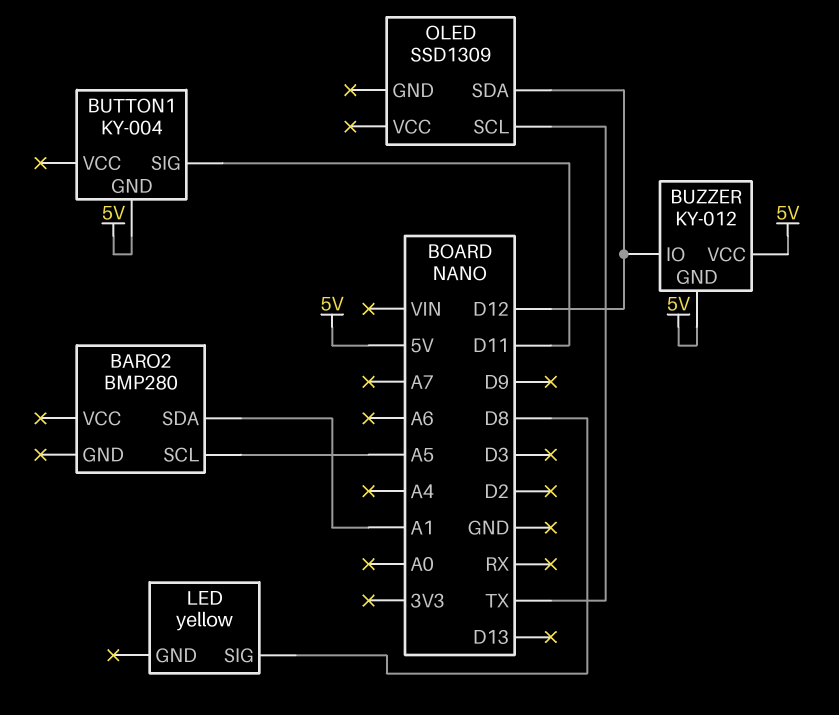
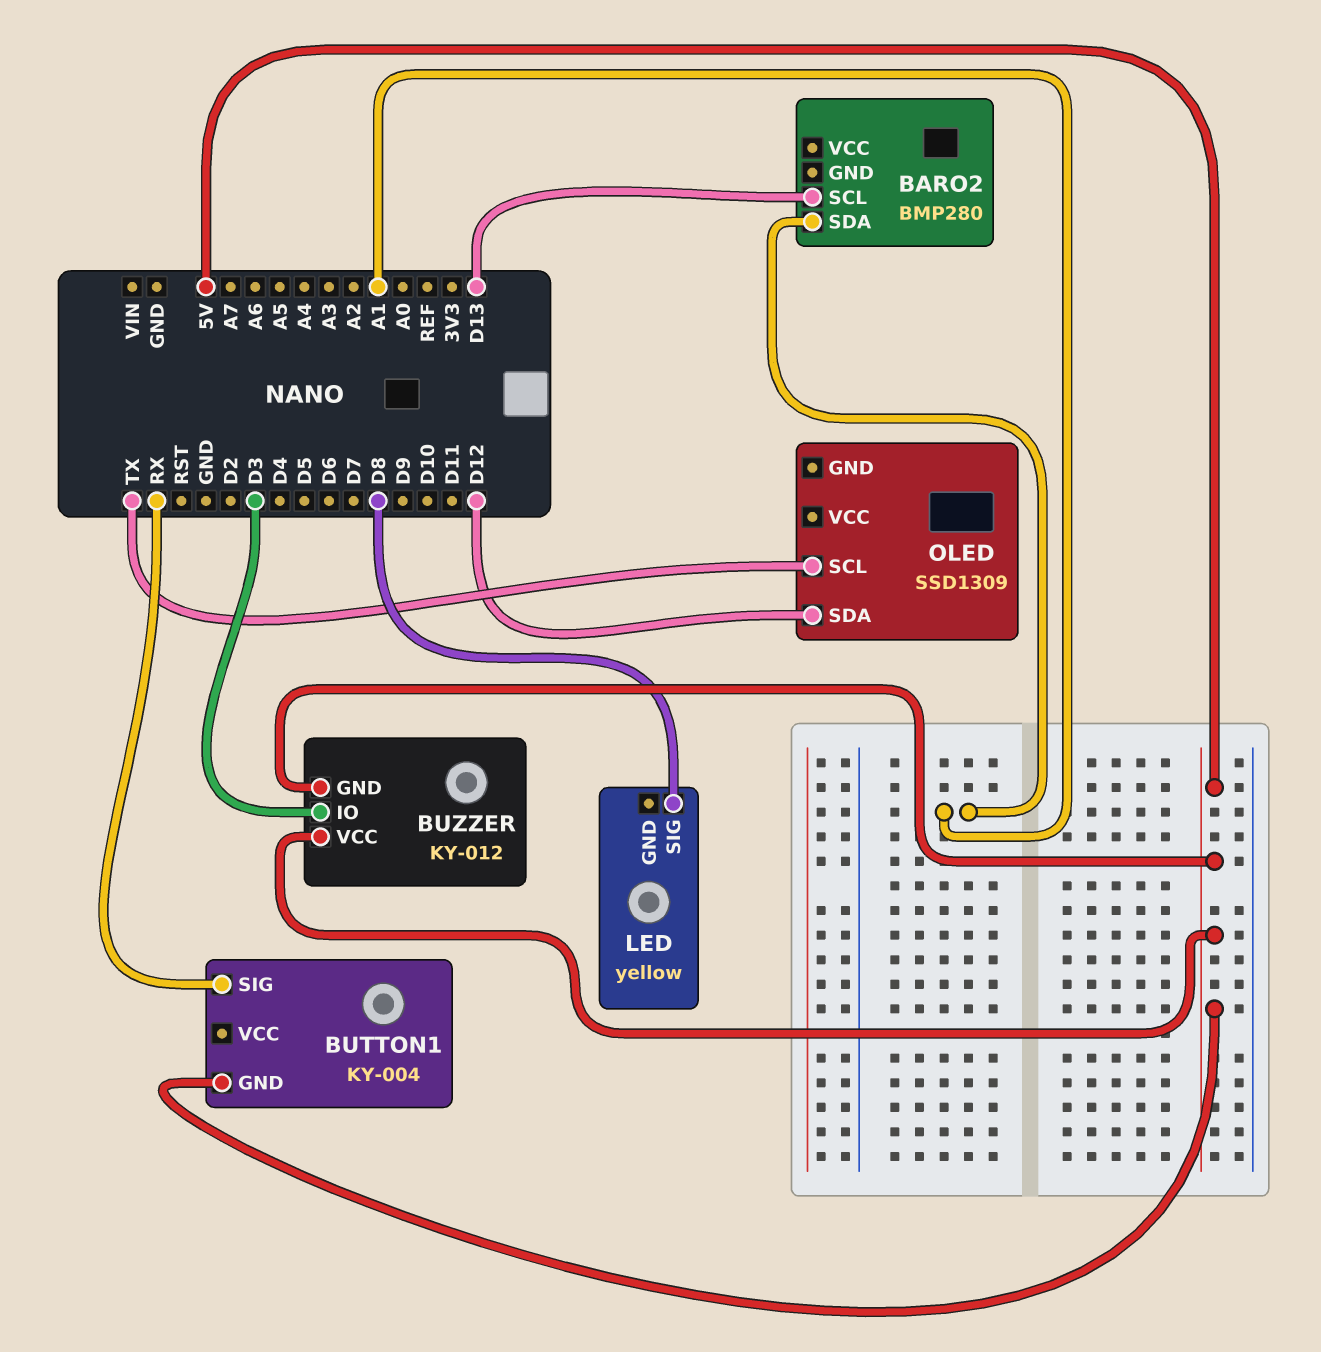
BARO2 pin SCL: A5 -> D13
BUTTON1 pin SIG: D11 -> RX
BUZZER pin IO: D12 -> D3

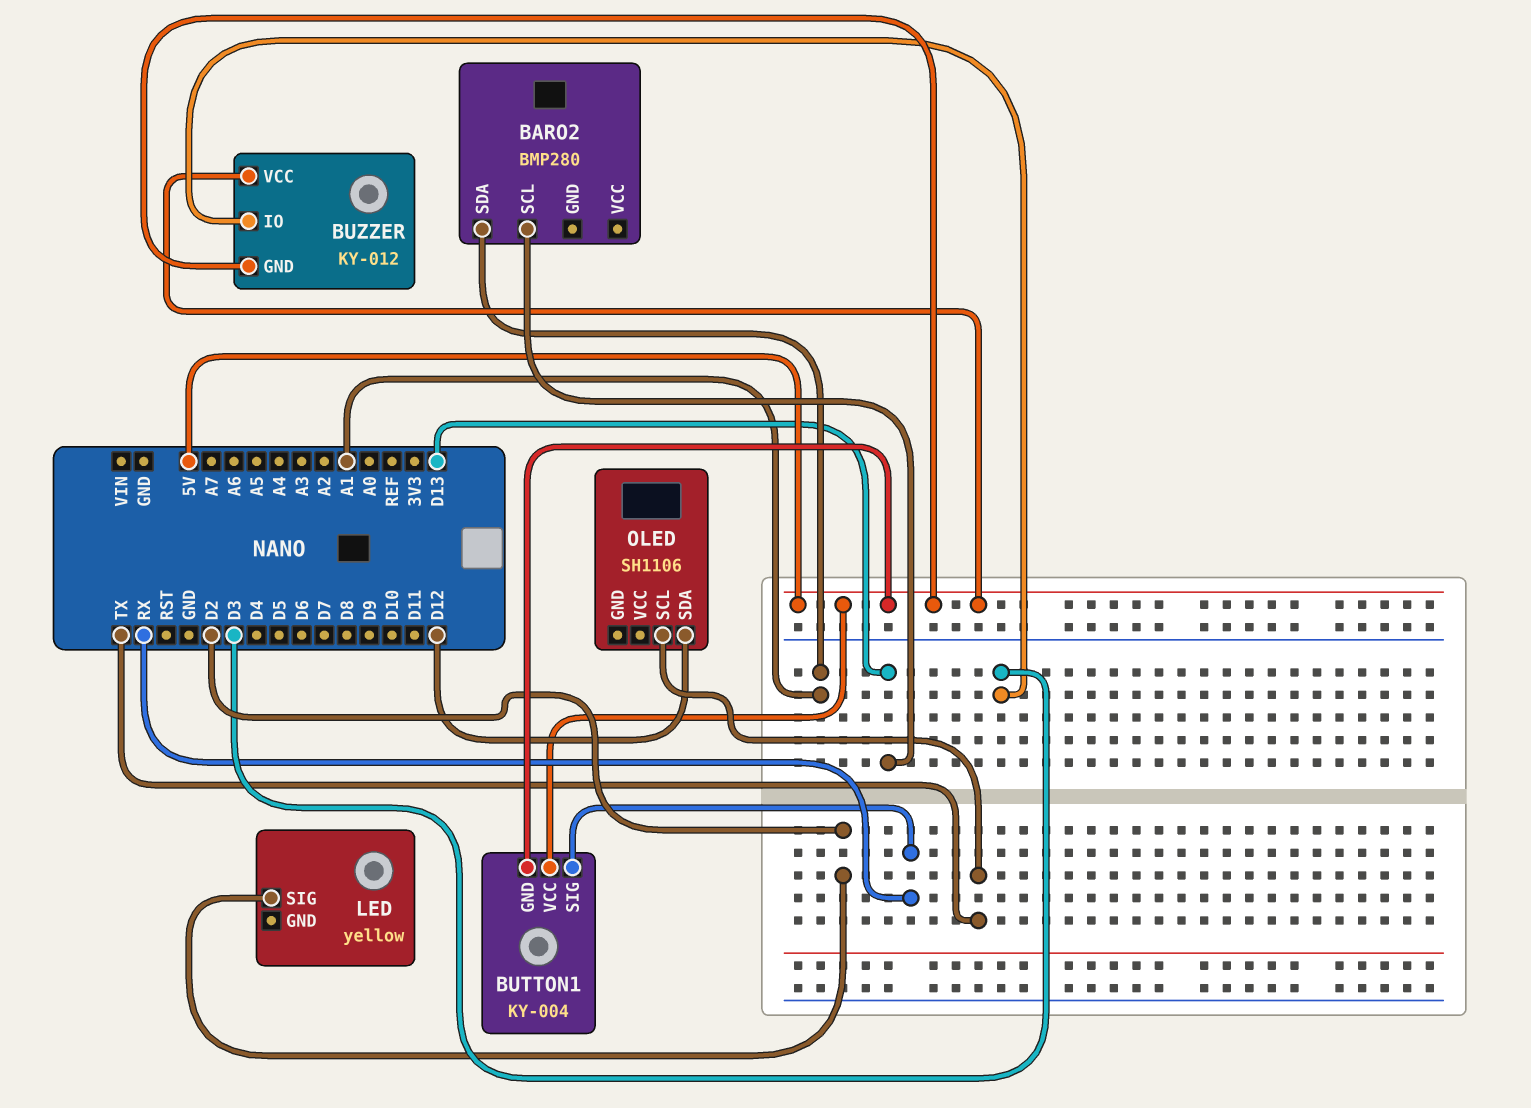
BUTTON1 pin VCC: none -> 5V
LED pin SIG: D8 -> D2
OLED: SSD1309 -> SH1106

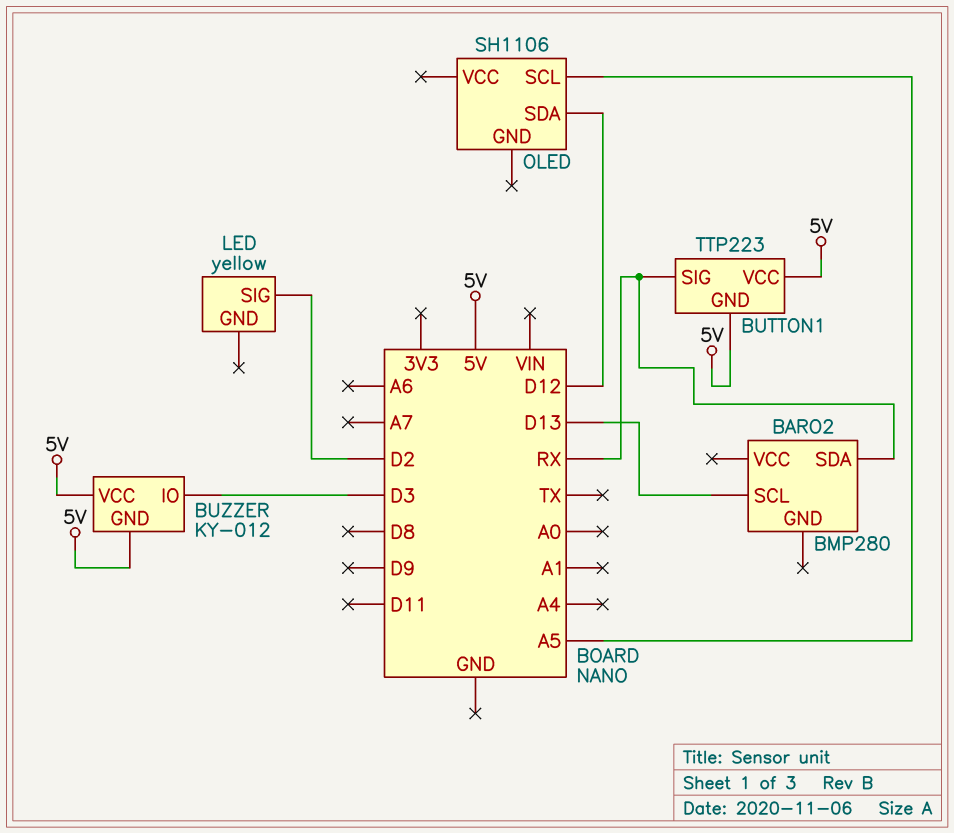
BARO2 pin SDA: A1 -> RX
BUTTON1: KY-004 -> TTP223
OLED pin SCL: TX -> A5

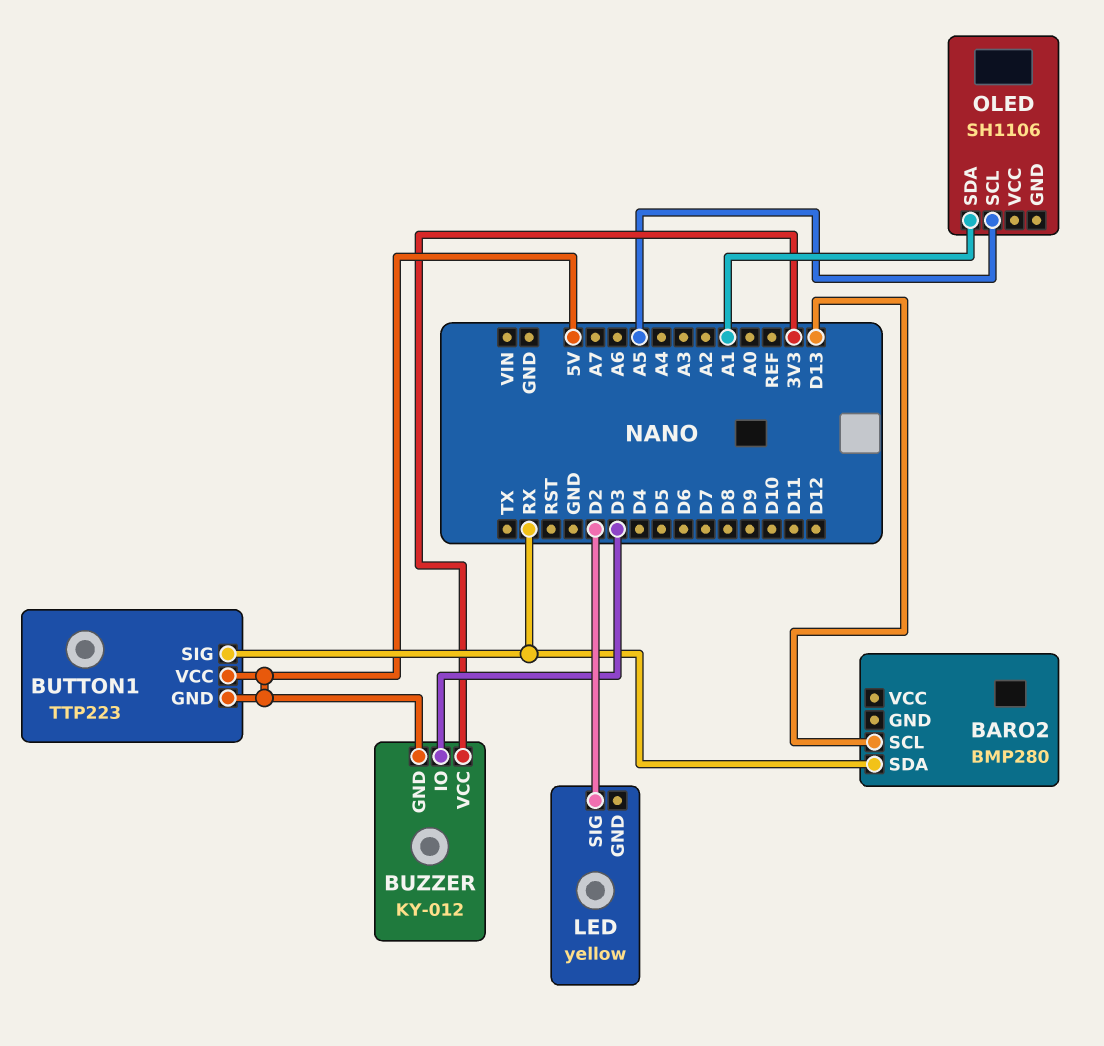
BUZZER pin VCC: 5V -> 3V3
OLED pin SDA: D12 -> A1

